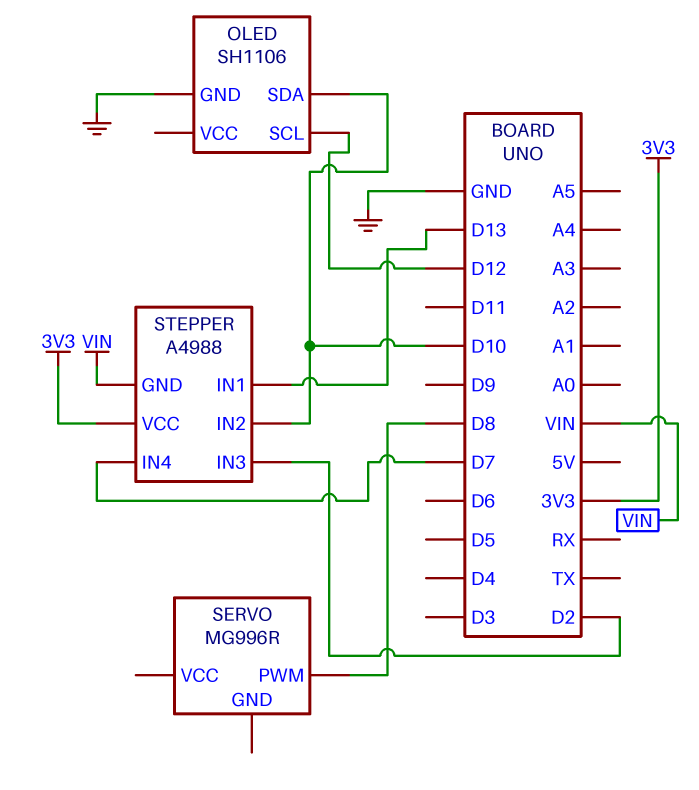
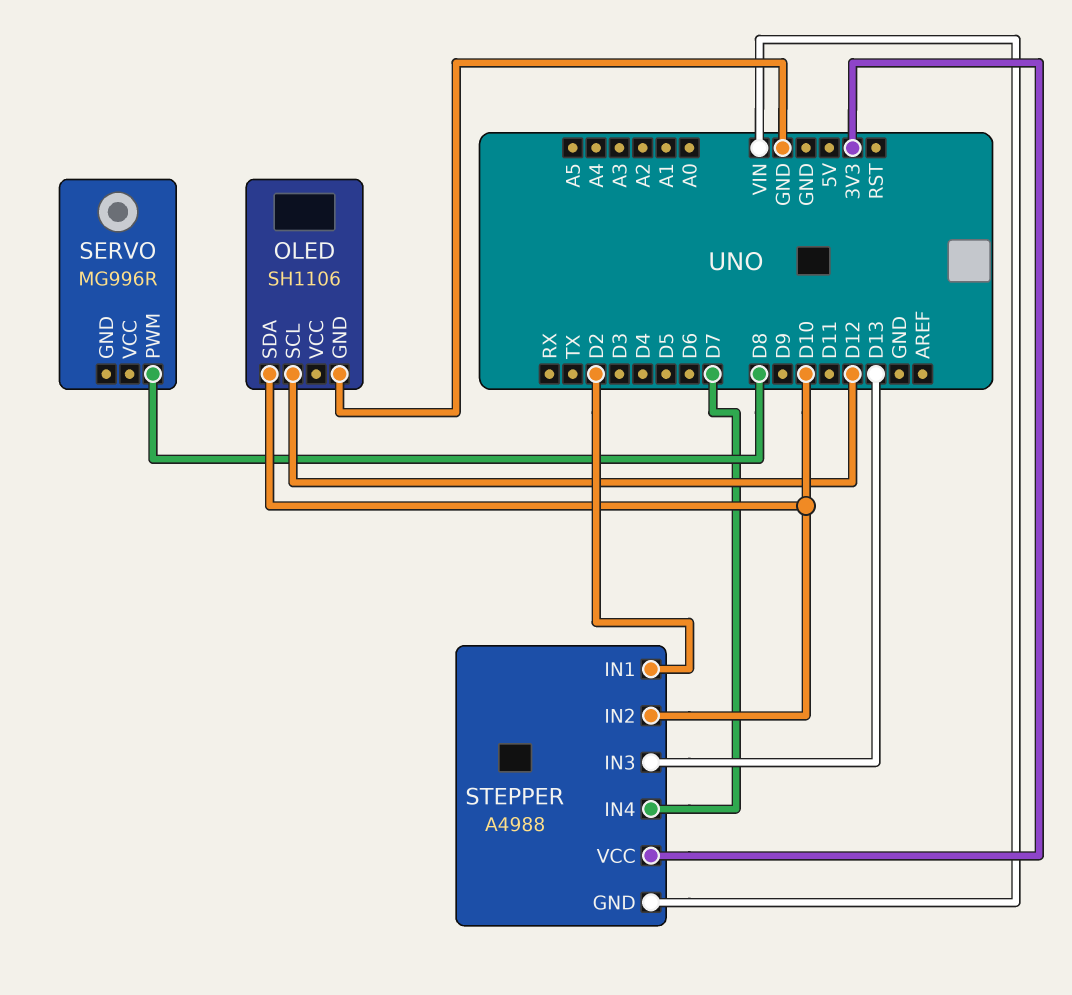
STEPPER pin IN1: D13 -> D2
STEPPER pin IN3: D2 -> D13

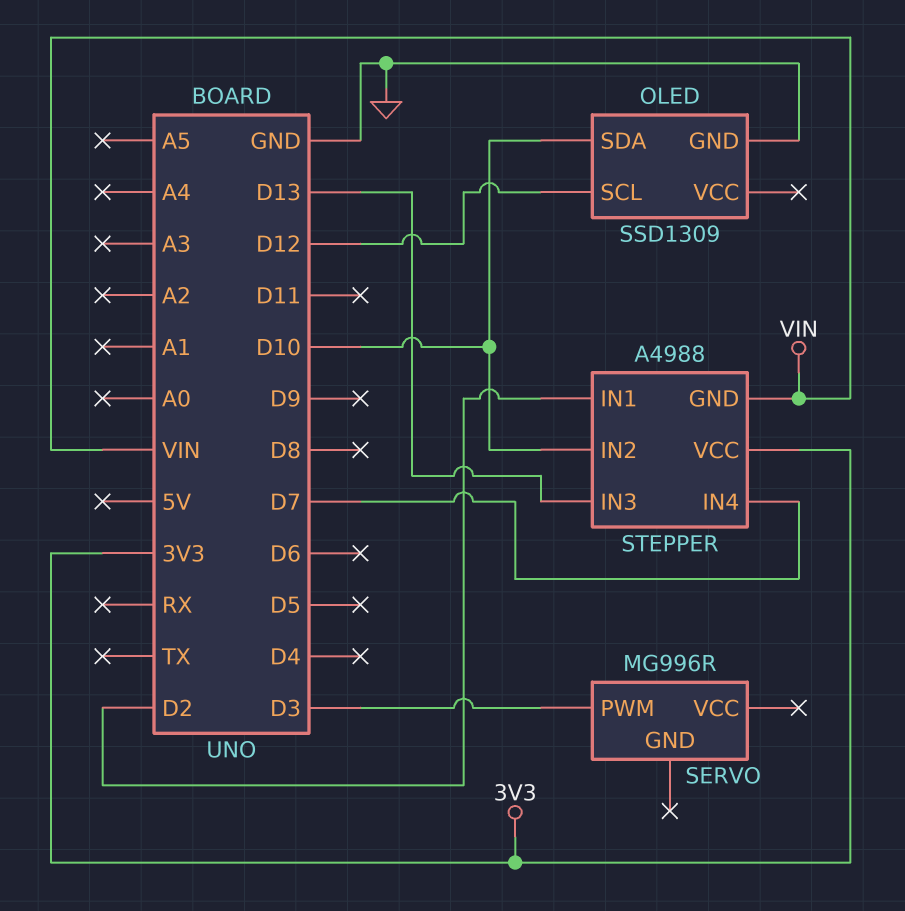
OLED: SH1106 -> SSD1309
SERVO pin PWM: D8 -> D3

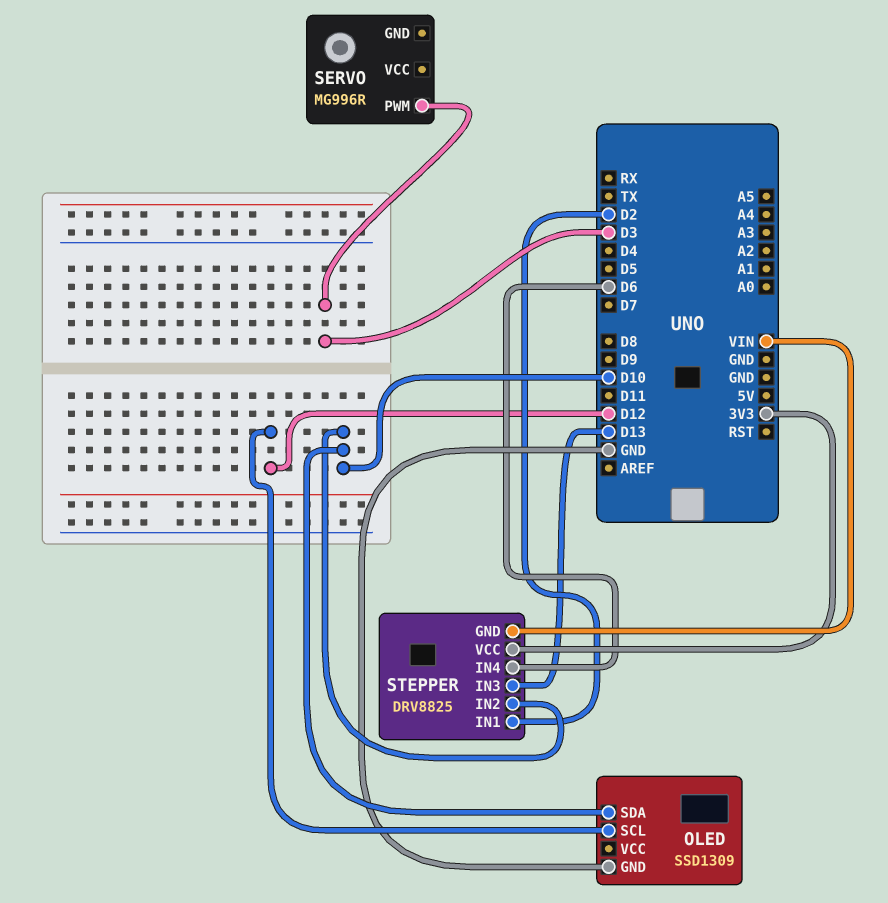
STEPPER: A4988 -> DRV8825
STEPPER pin IN4: D7 -> D6

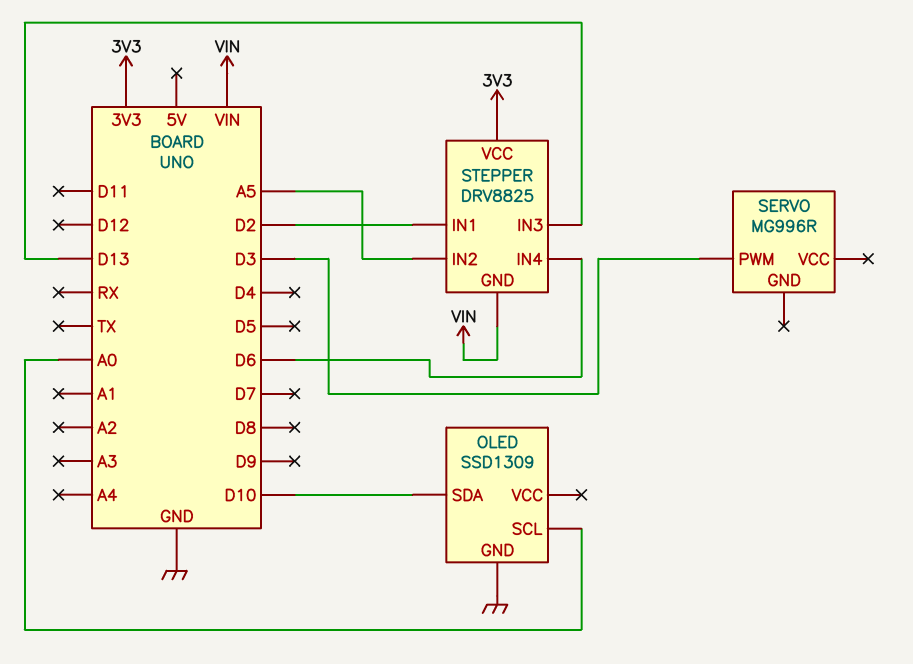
OLED pin SCL: D12 -> A0
STEPPER pin IN2: D10 -> A5

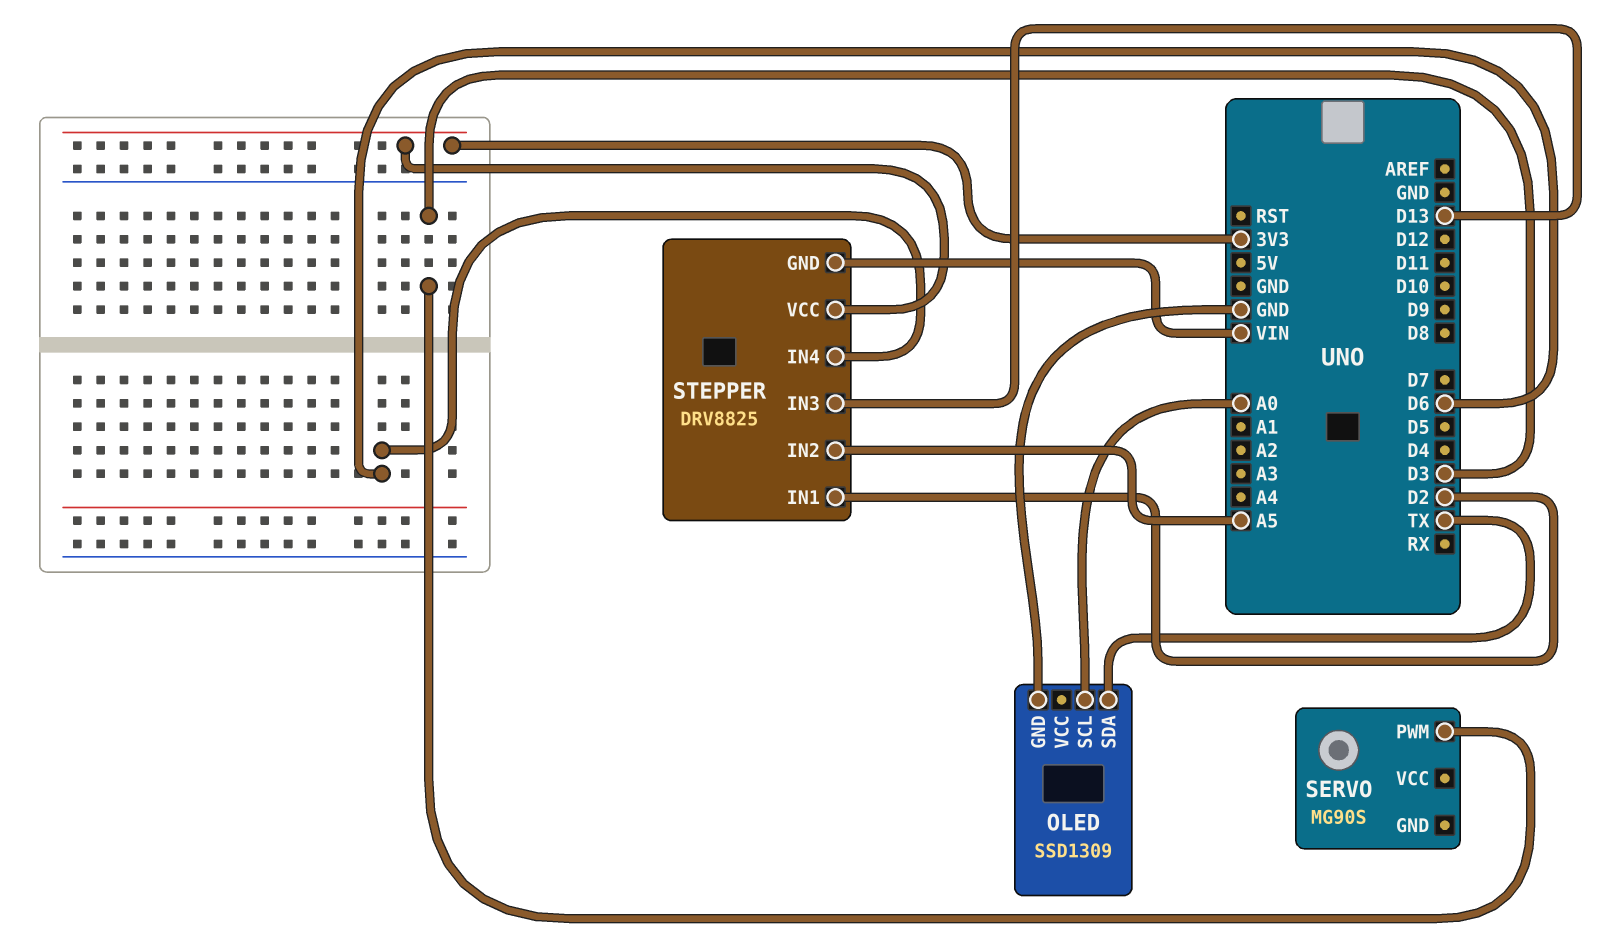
OLED pin SDA: D10 -> TX
SERVO: MG996R -> MG90S

